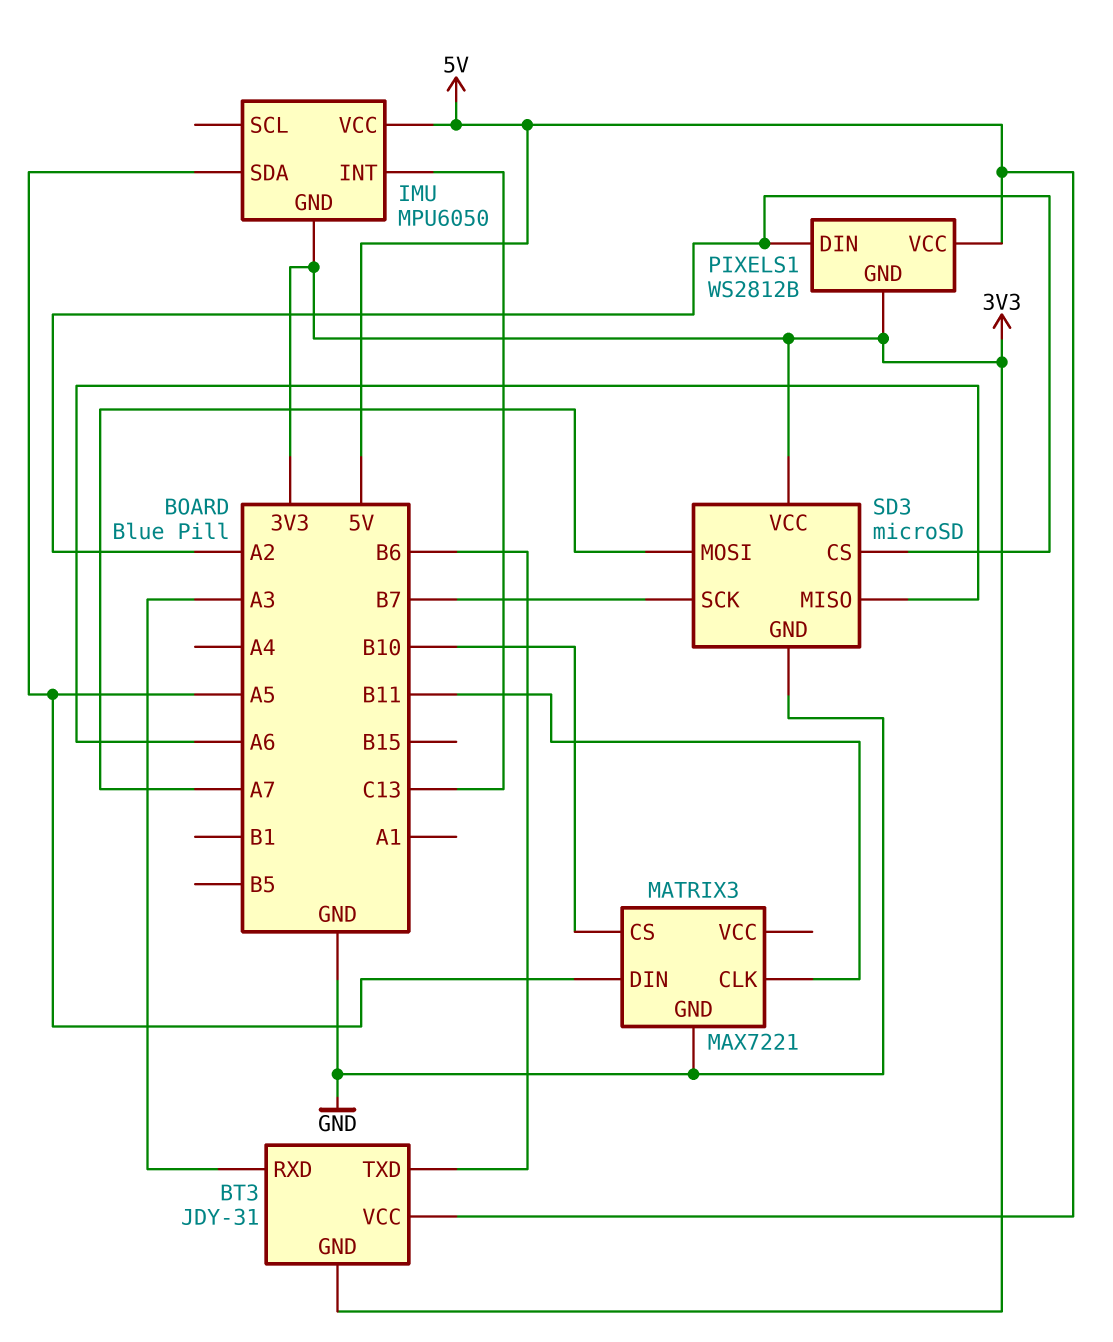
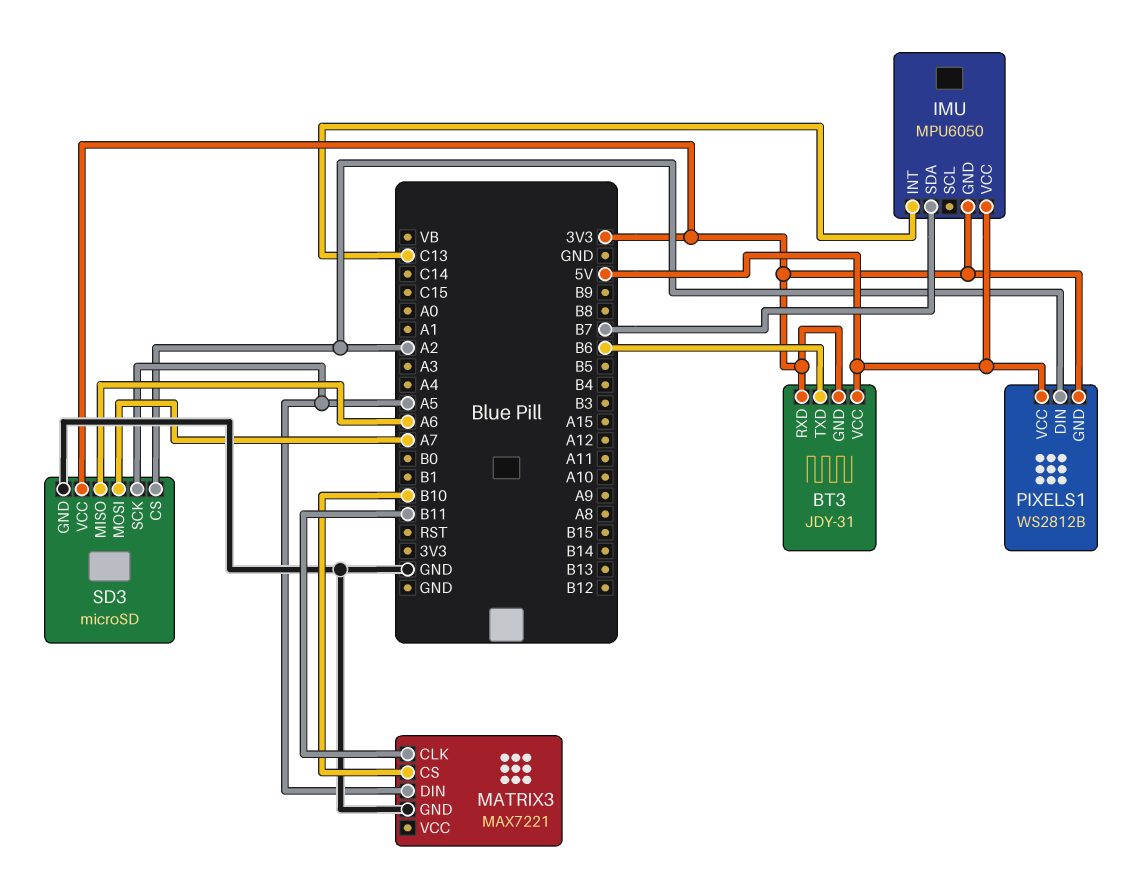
BT3 pin RXD: A3 -> 3V3
IMU pin SDA: A5 -> B7
SD3 pin SCK: B7 -> A5

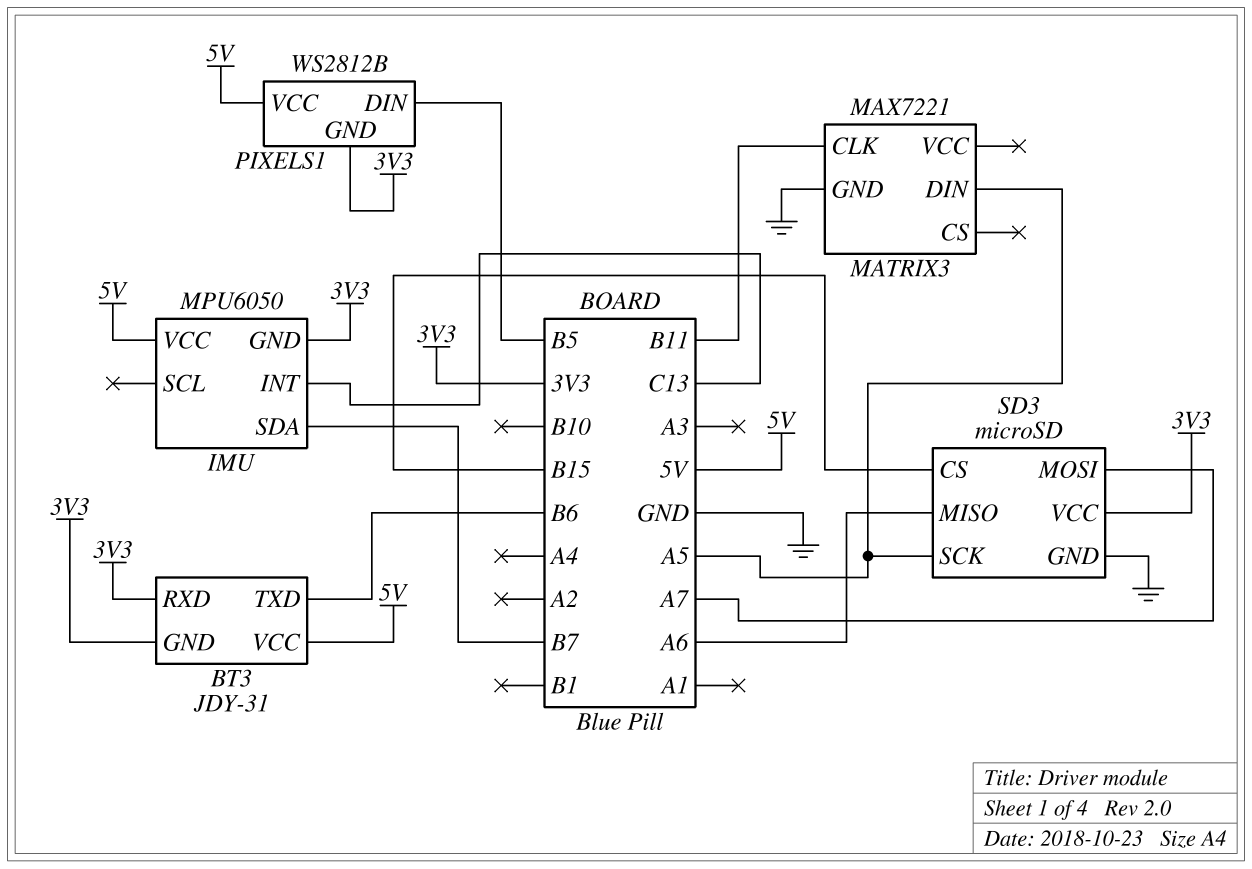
MATRIX3 pin CS: B10 -> none
PIXELS1 pin DIN: A2 -> B5
SD3 pin CS: A2 -> B15

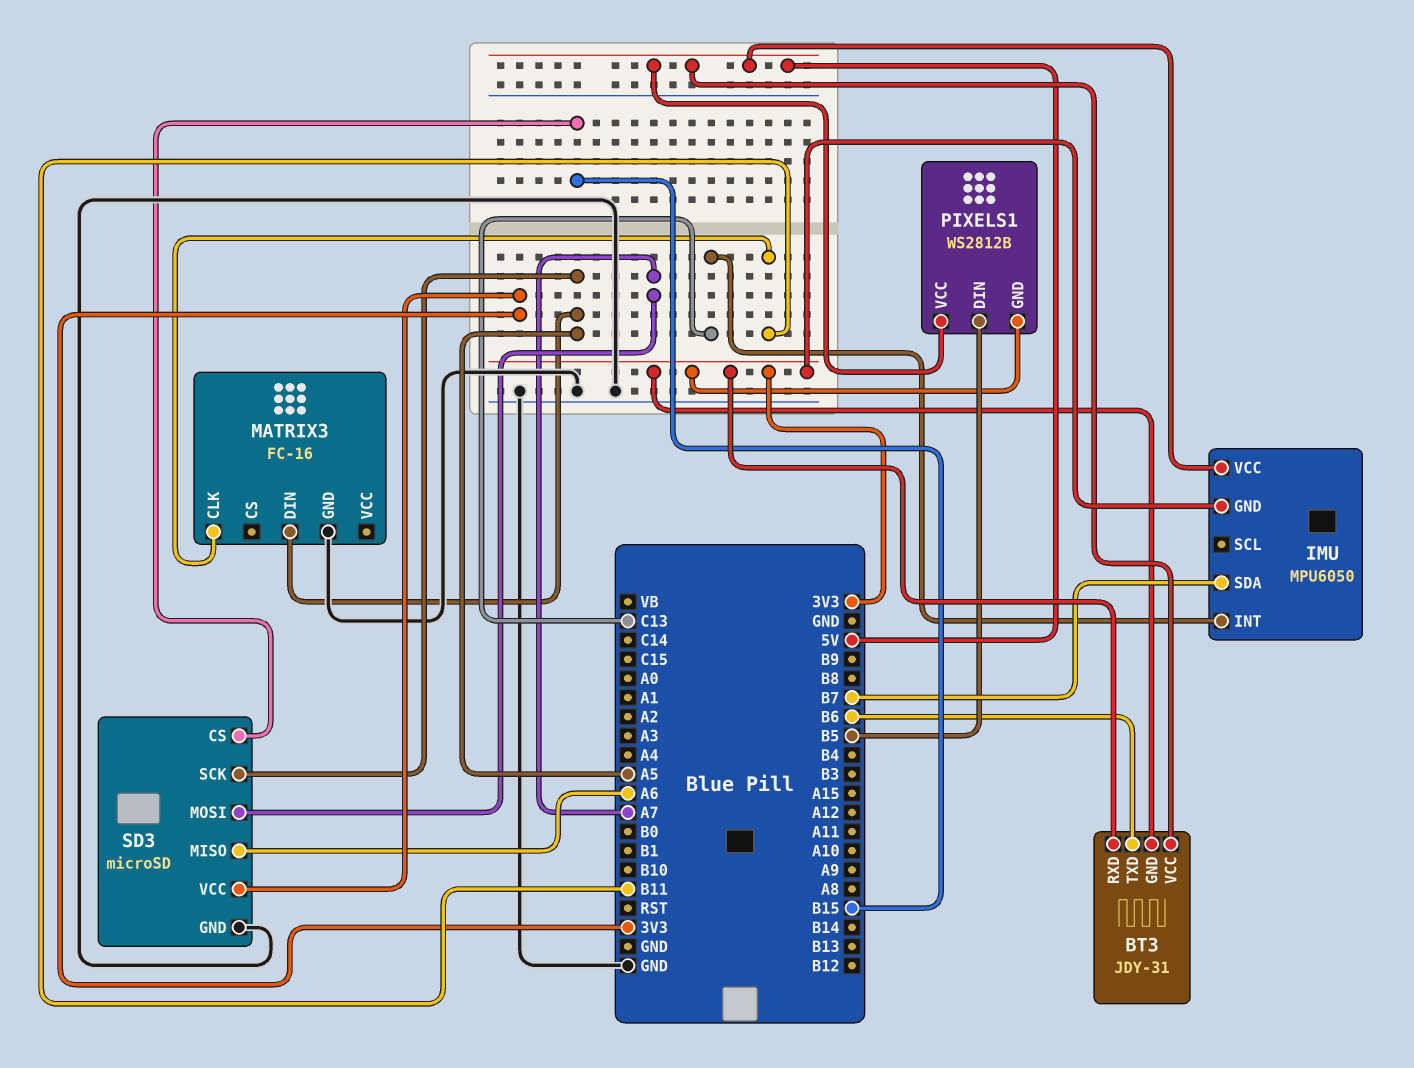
MATRIX3: MAX7221 -> FC-16

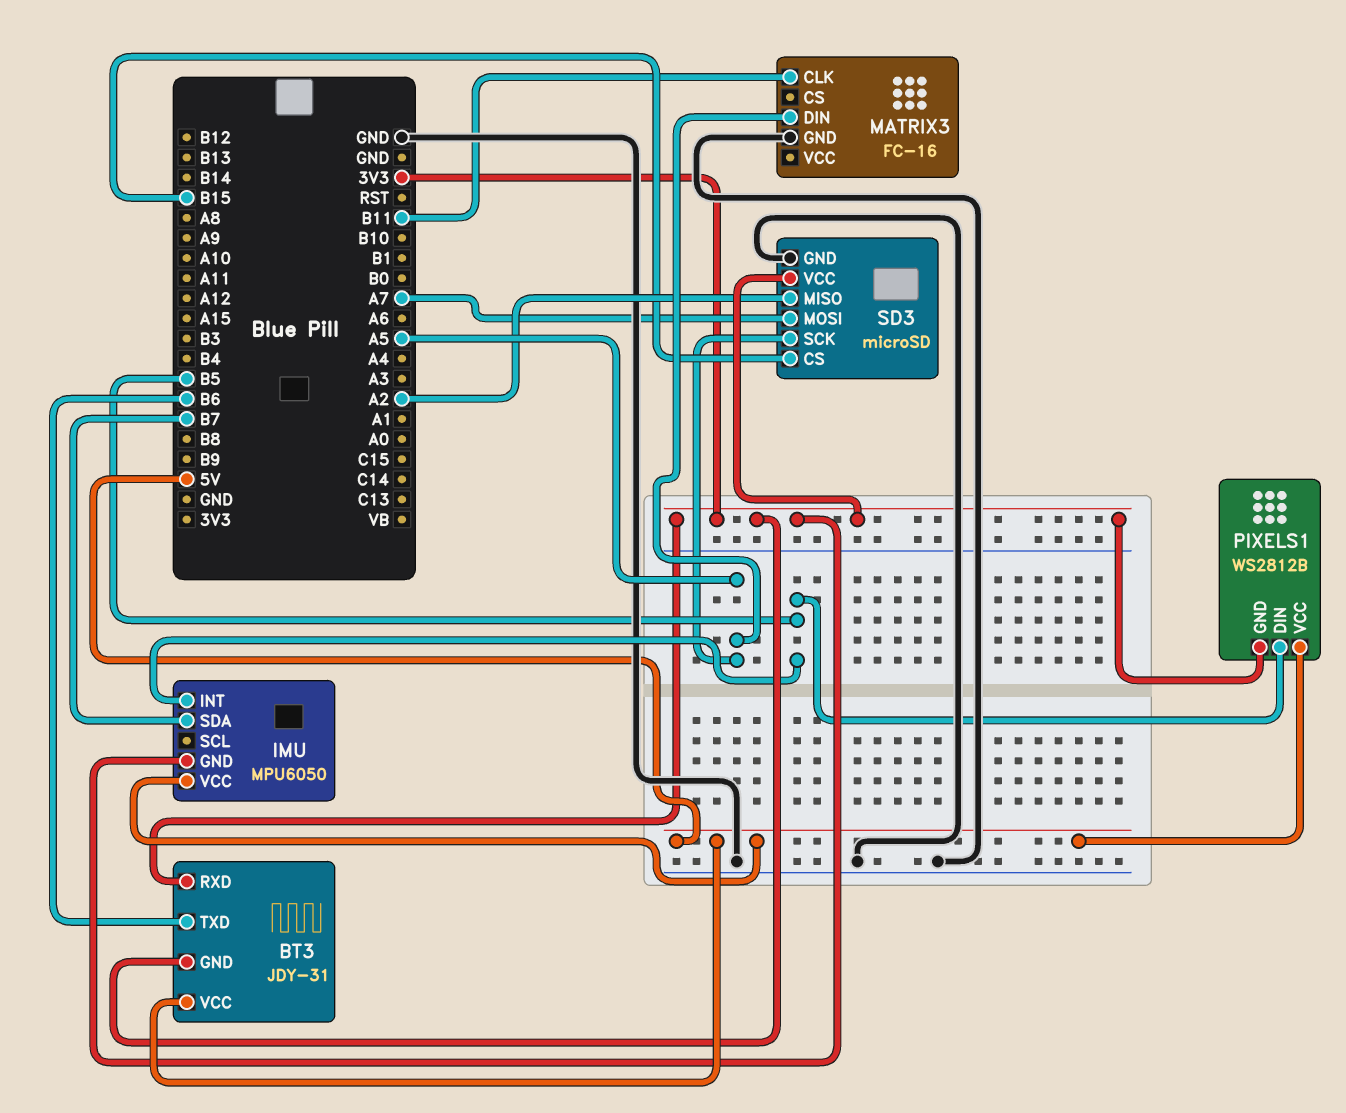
IMU pin INT: C13 -> B5
SD3 pin MISO: A6 -> A2

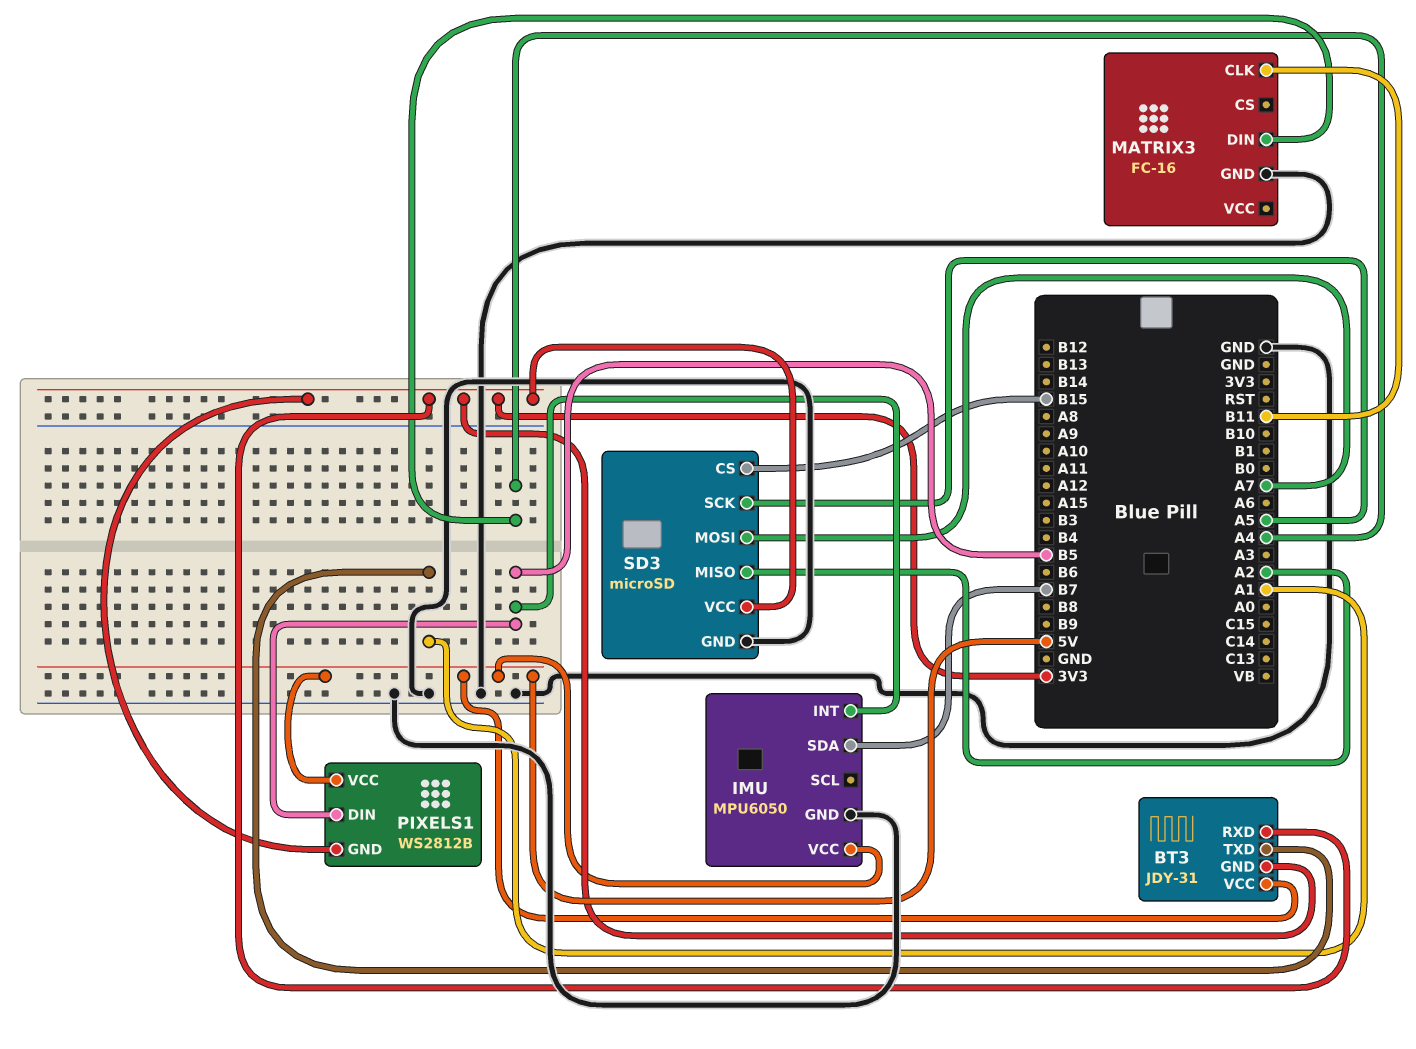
BT3 pin TXD: B6 -> A1
IMU pin GND: 3V3 -> GND
MATRIX3 pin DIN: A5 -> A4

